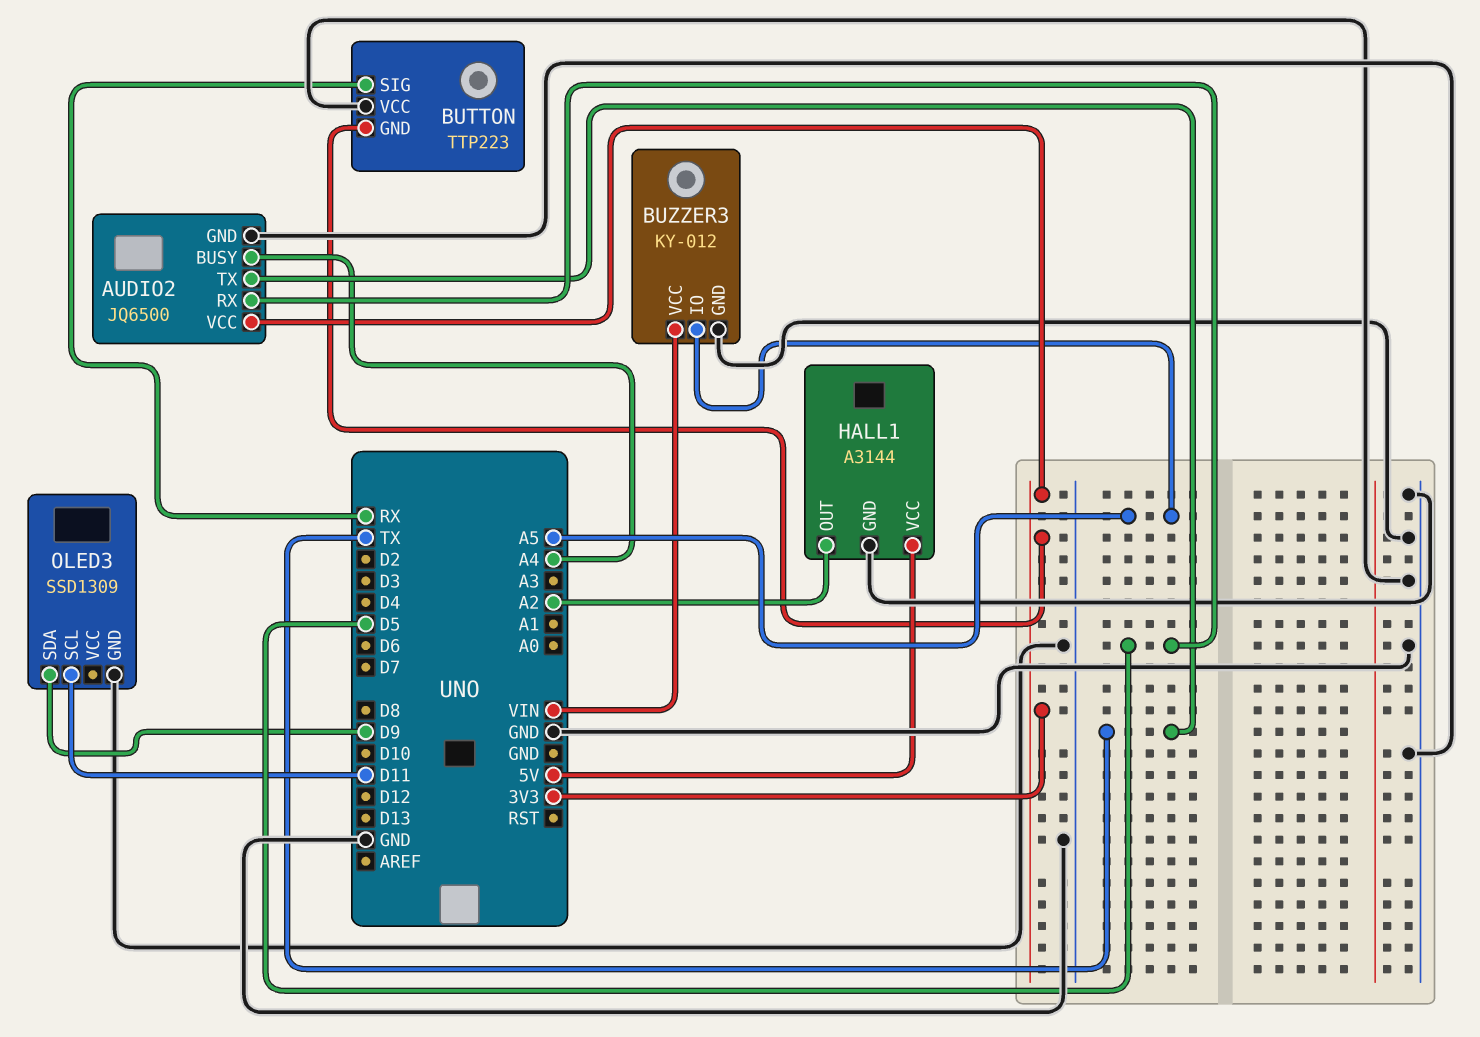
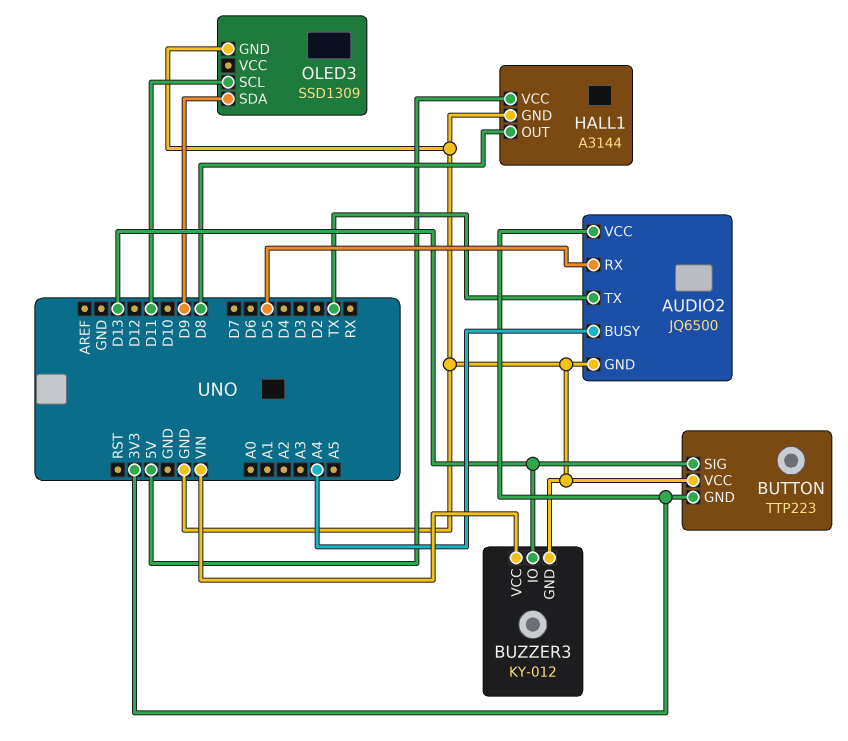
BUTTON pin SIG: RX -> D13
BUZZER3 pin IO: A5 -> D13
HALL1 pin OUT: A2 -> D8

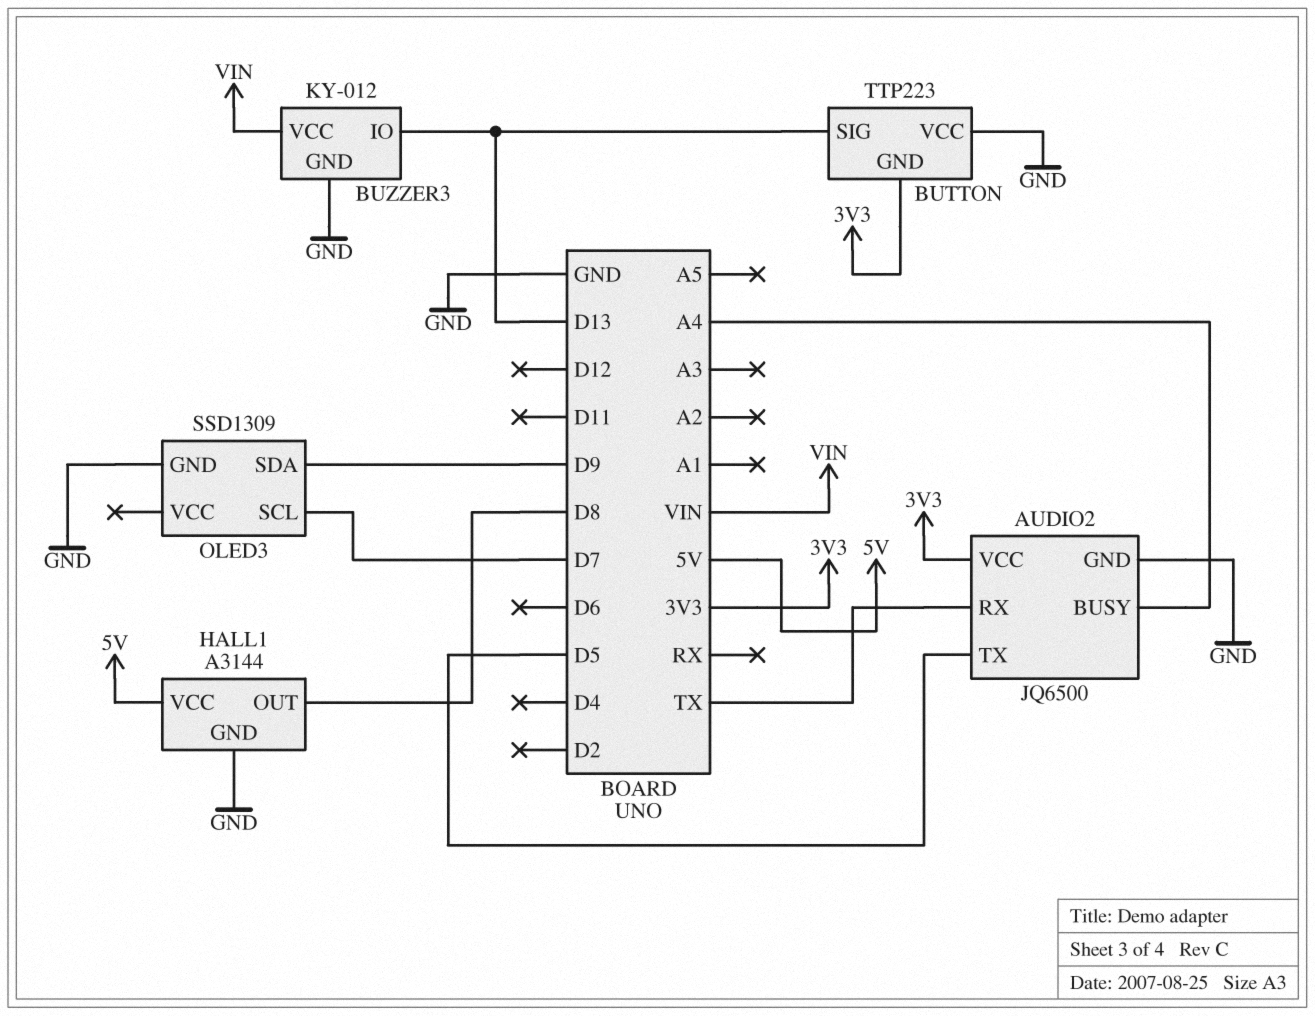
AUDIO2 pin RX: D5 -> TX
AUDIO2 pin TX: TX -> D5
OLED3 pin SCL: D11 -> D7

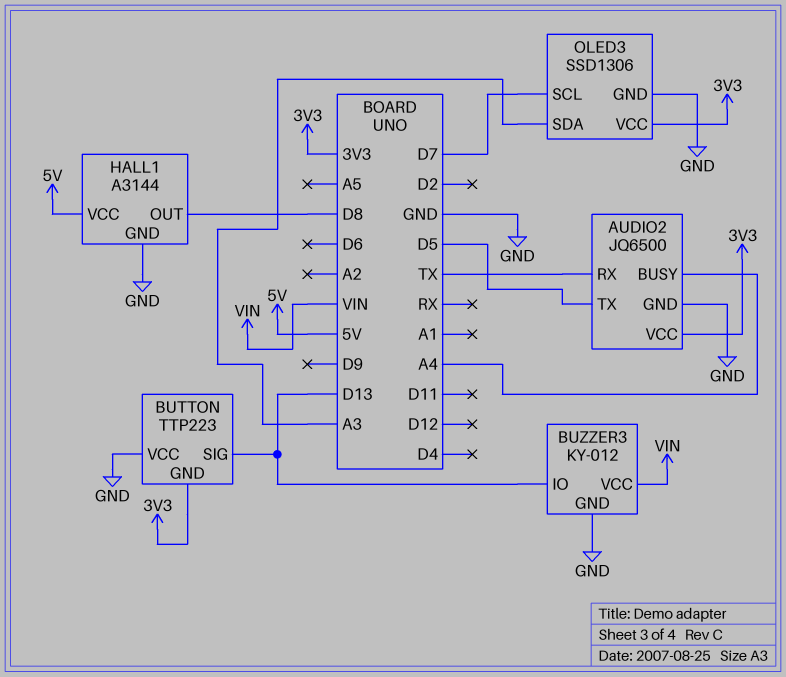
OLED3: SSD1309 -> SSD1306
OLED3 pin SDA: D9 -> A3
OLED3 pin VCC: none -> 3V3

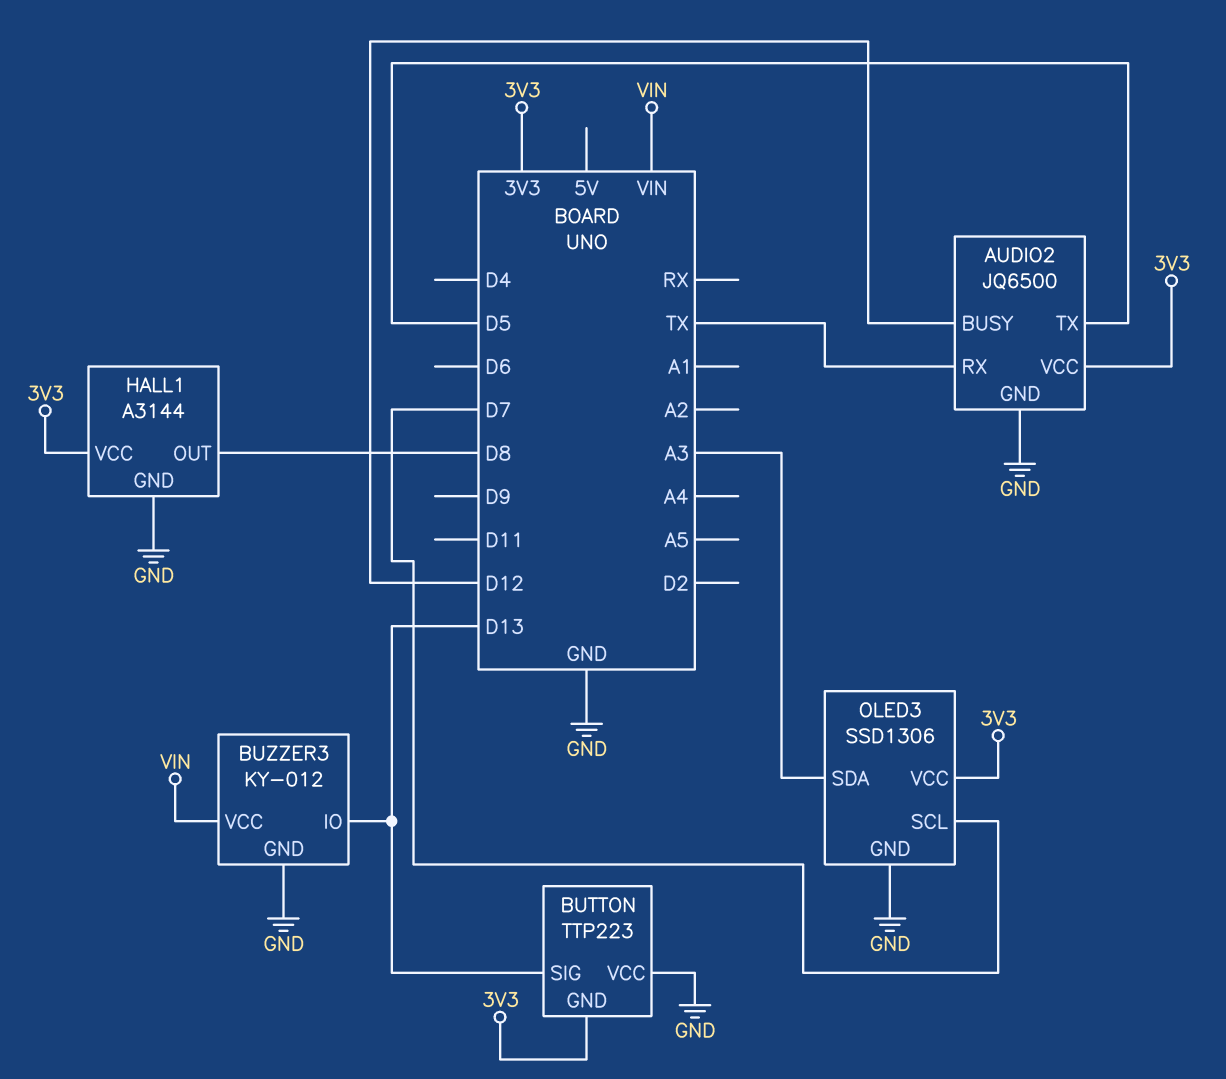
AUDIO2 pin BUSY: A4 -> D12
HALL1 pin VCC: 5V -> 3V3

